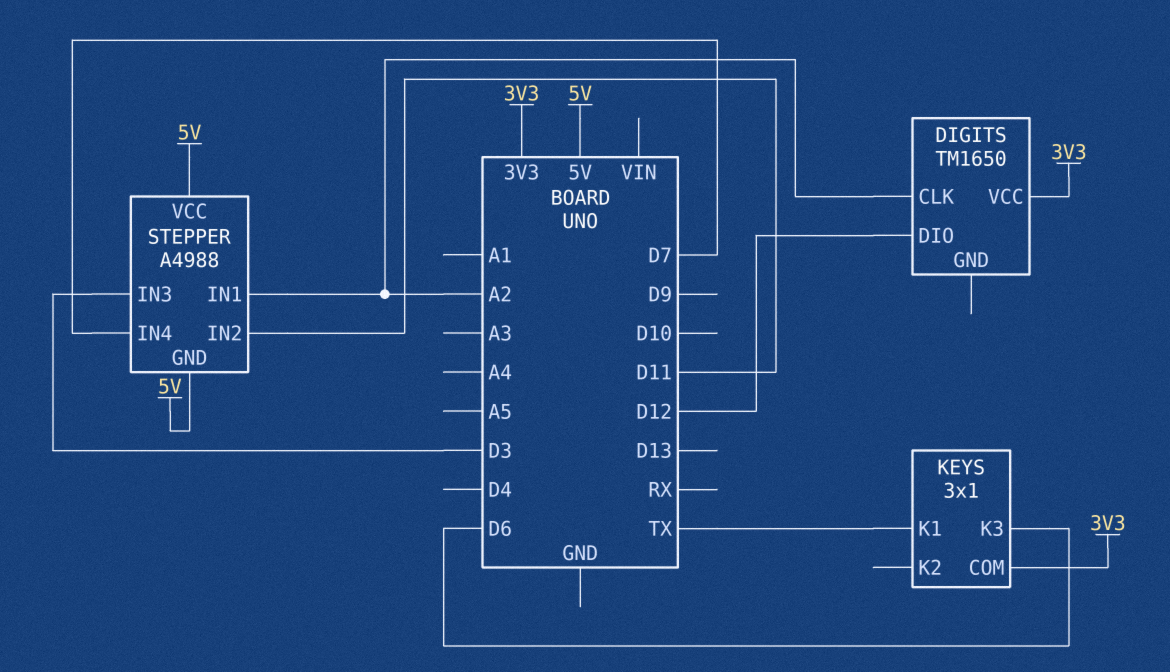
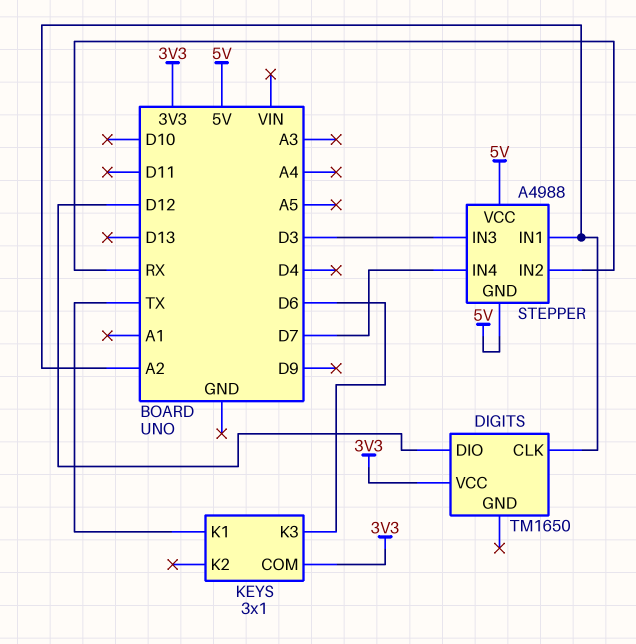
STEPPER pin IN2: D11 -> RX

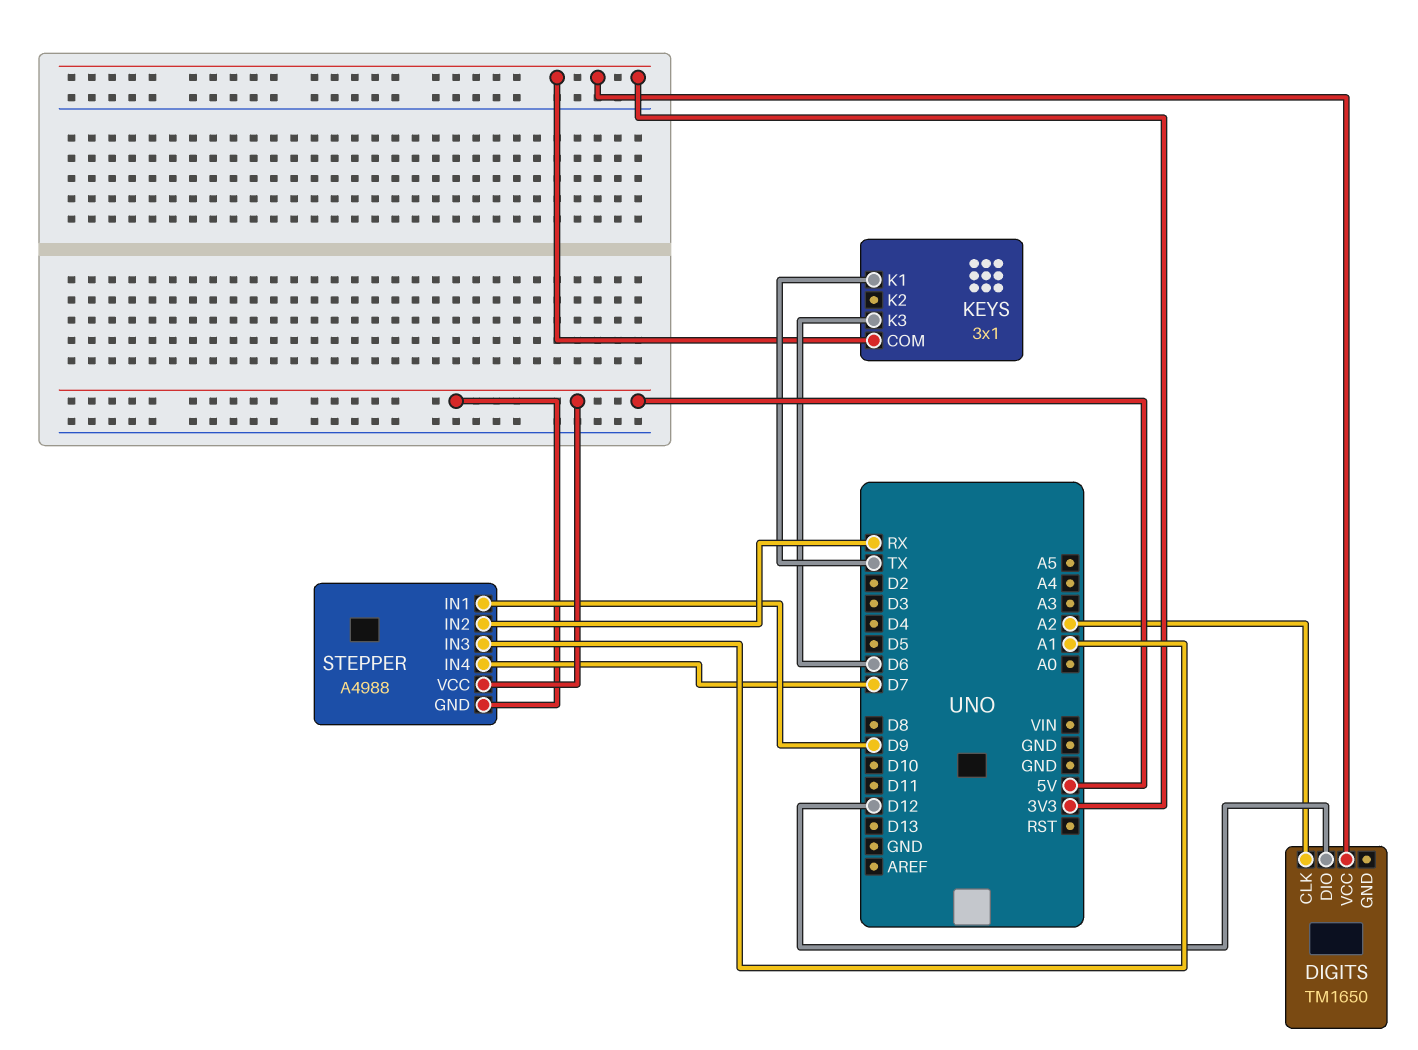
STEPPER pin IN1: A2 -> D9
STEPPER pin IN3: D3 -> A1

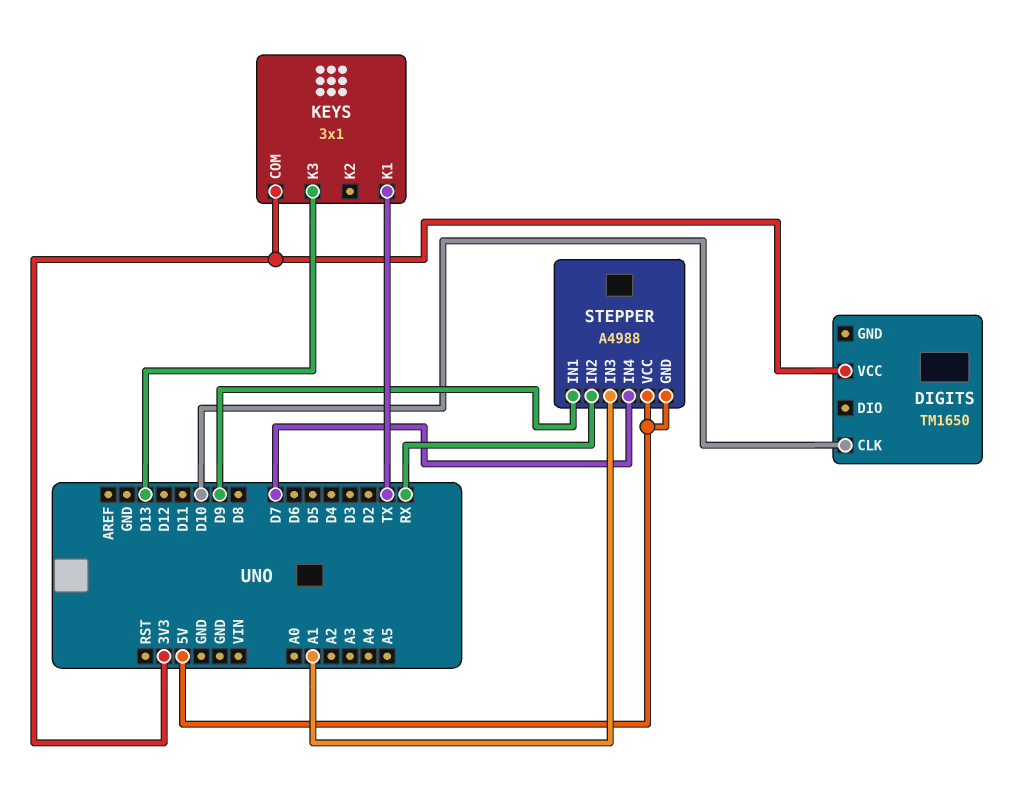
DIGITS pin CLK: A2 -> D10
DIGITS pin DIO: D12 -> none
KEYS pin K3: D6 -> D13

